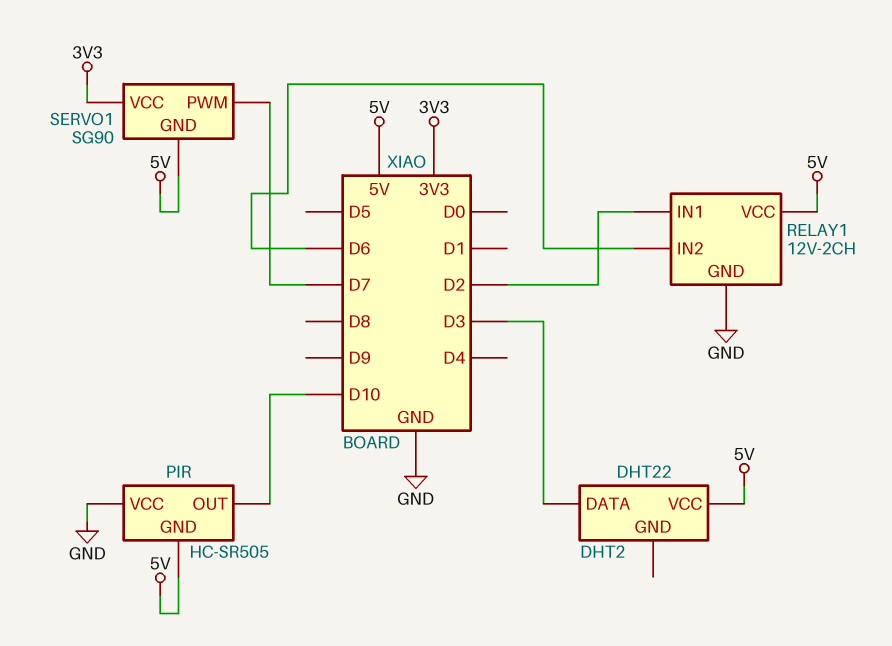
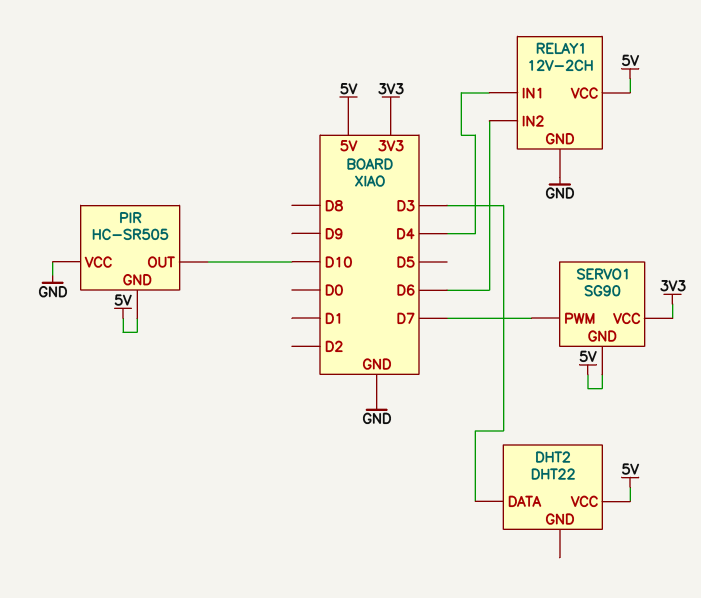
RELAY1 pin IN1: D2 -> D4

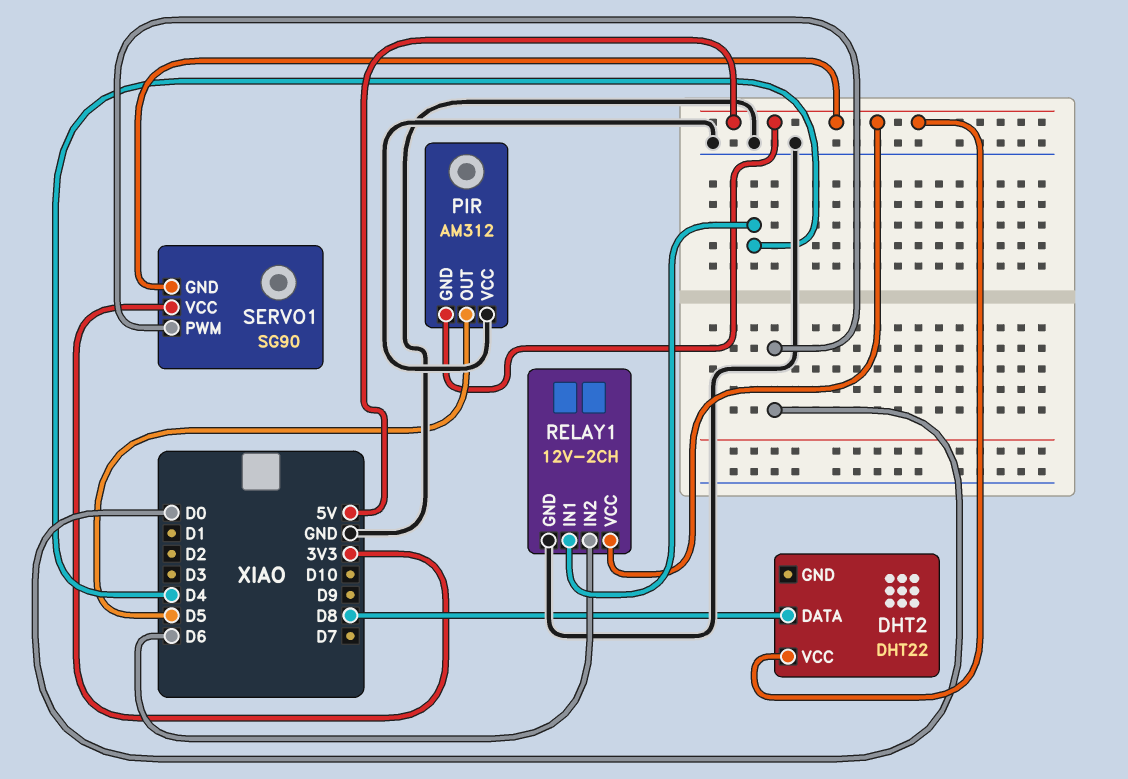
DHT2 pin DATA: D3 -> D8
PIR: HC-SR505 -> AM312
PIR pin OUT: D10 -> D5
SERVO1 pin PWM: D7 -> D0

